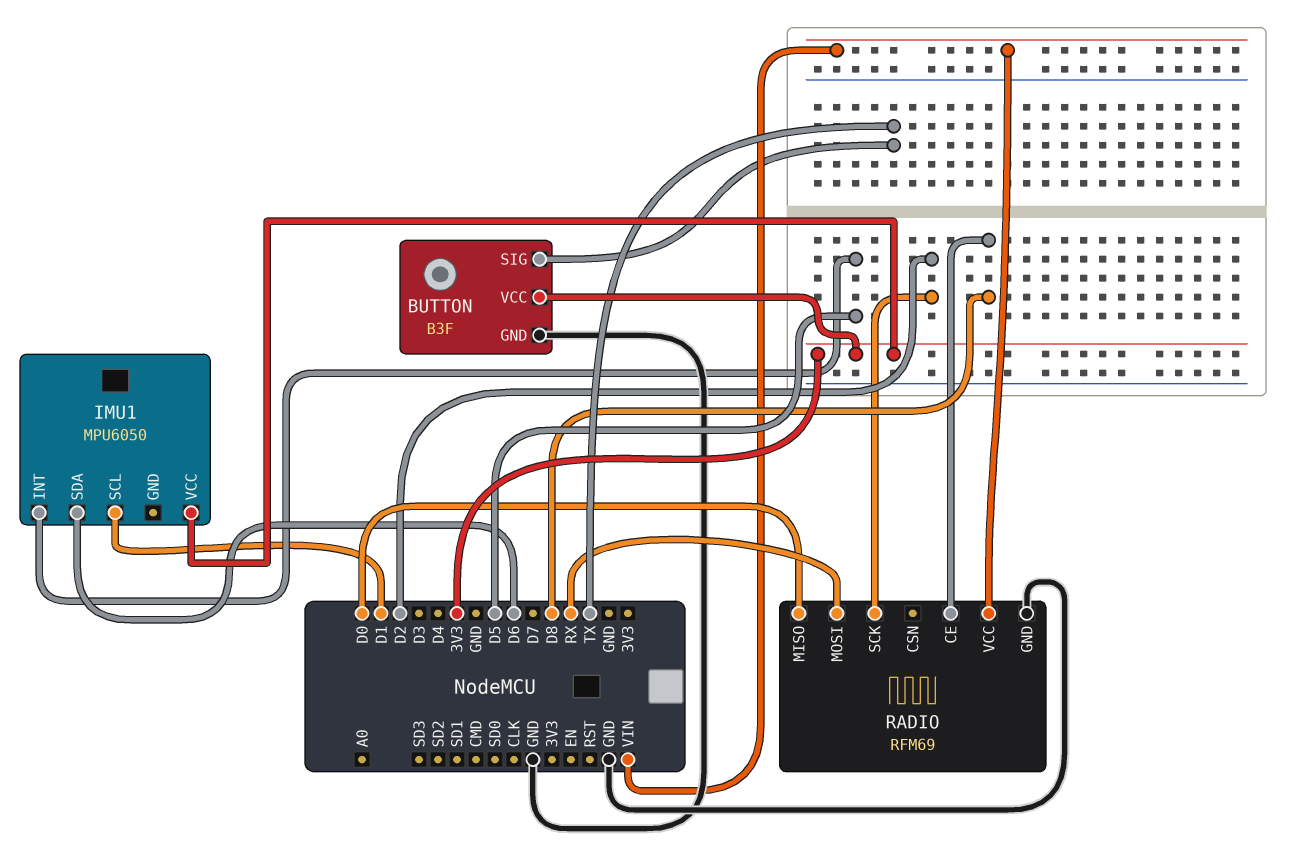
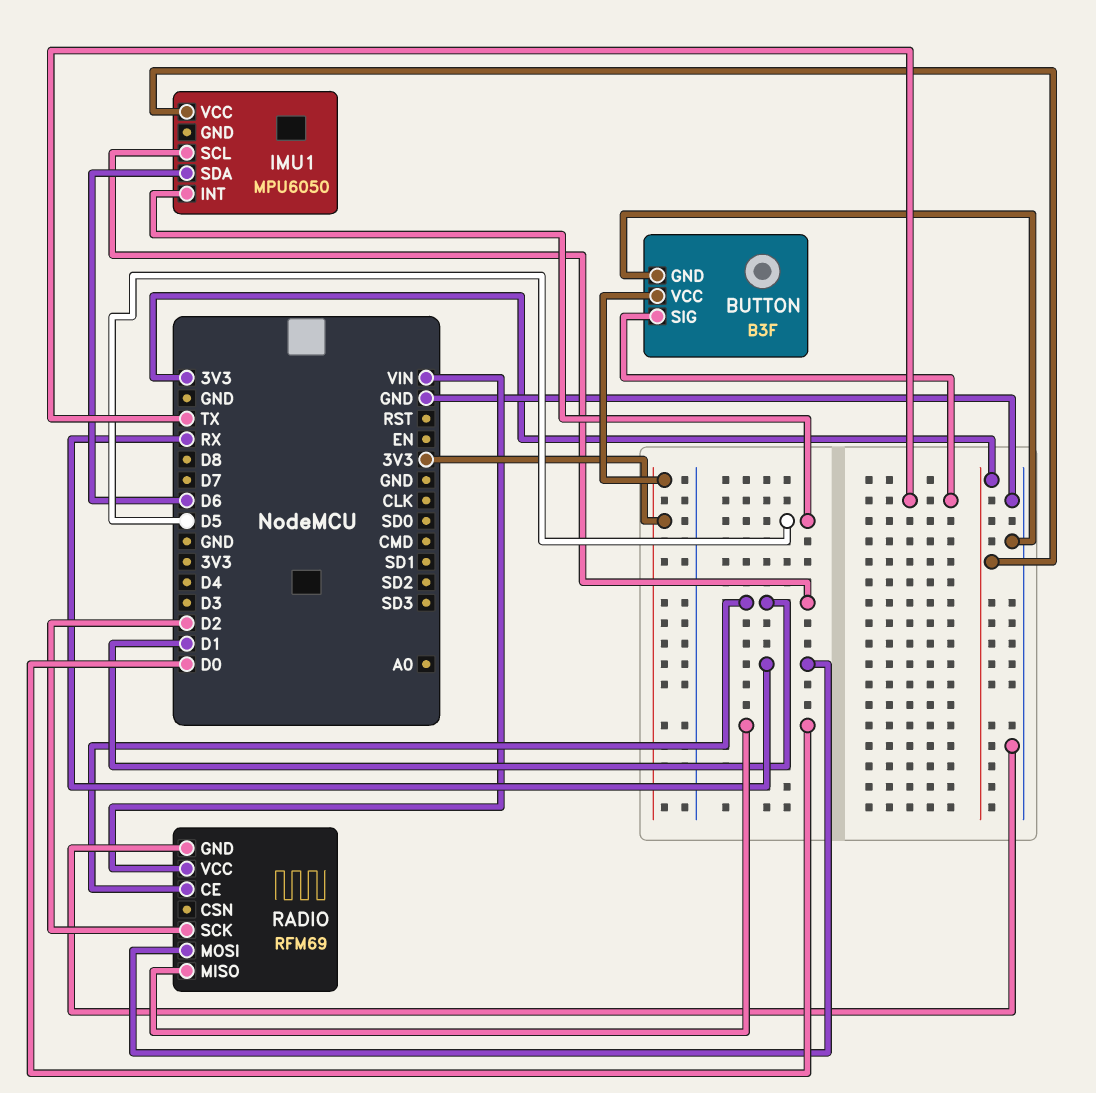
RADIO pin CE: D8 -> D1

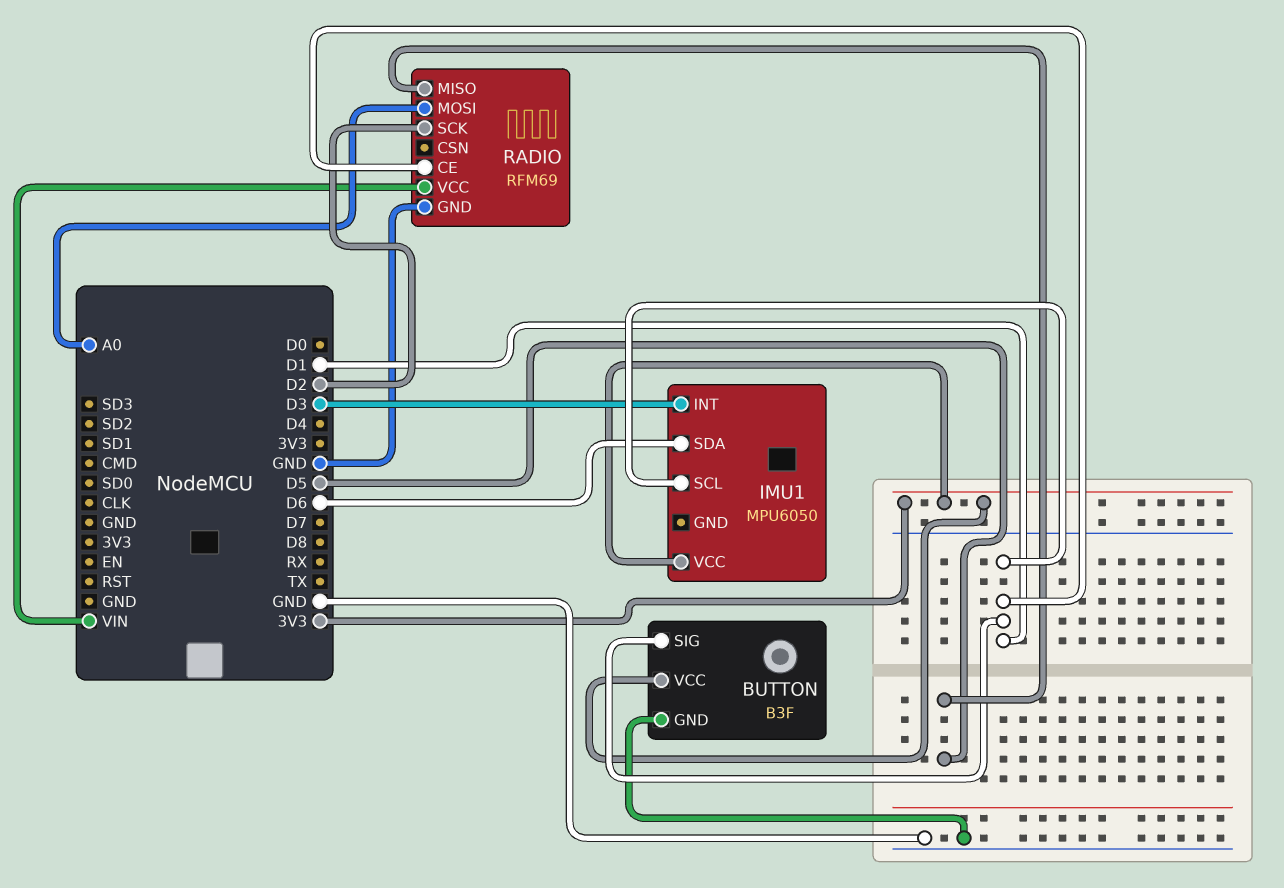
BUTTON pin SIG: TX -> D1
IMU1 pin INT: D5 -> D3
RADIO pin MISO: D0 -> D5
RADIO pin MOSI: RX -> A0

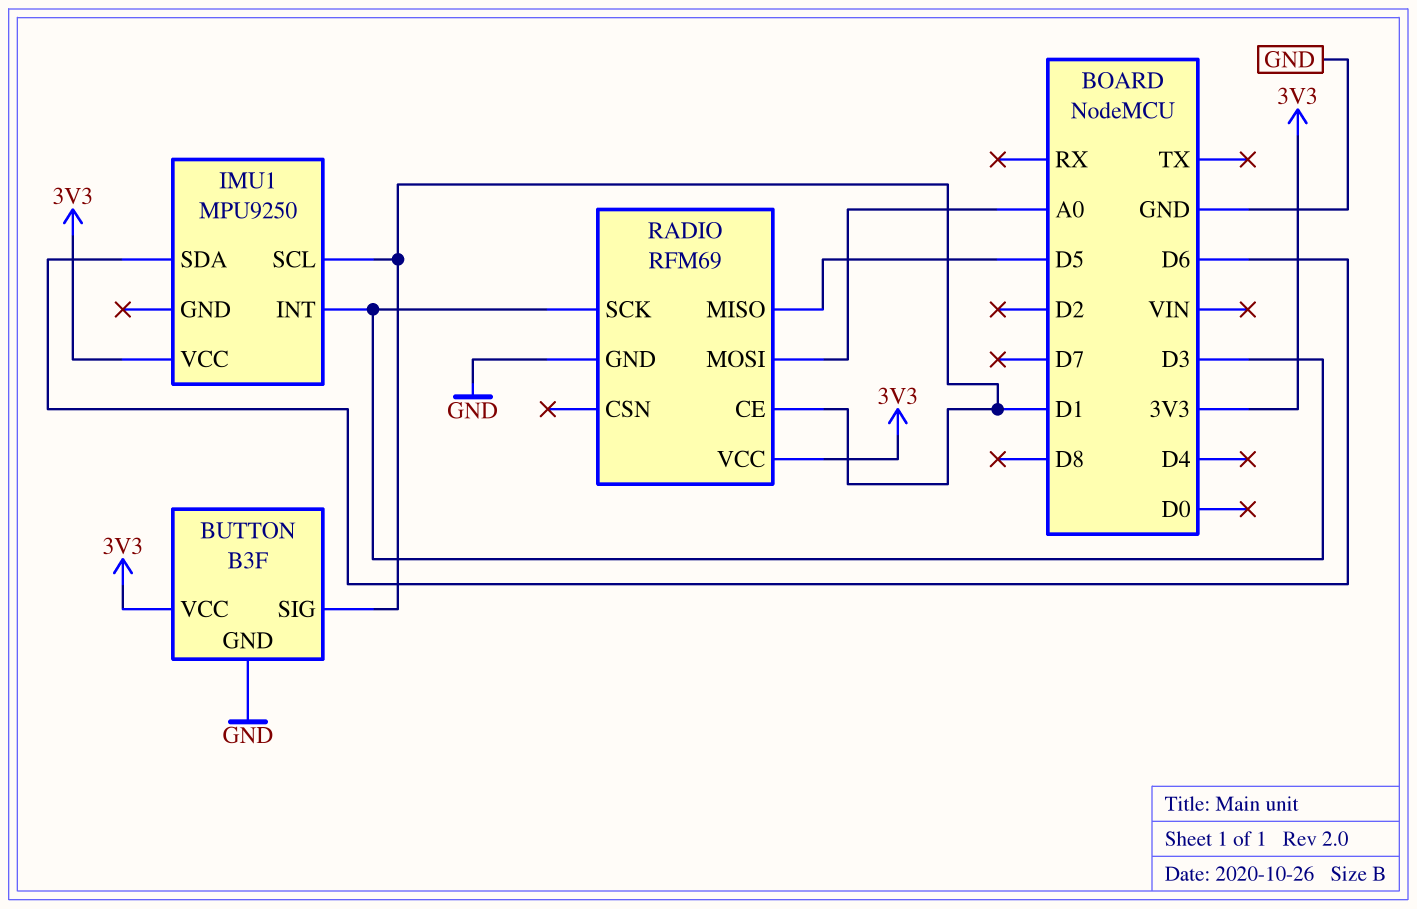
IMU1: MPU6050 -> MPU9250
RADIO pin SCK: D2 -> D3
RADIO pin VCC: VIN -> 3V3

